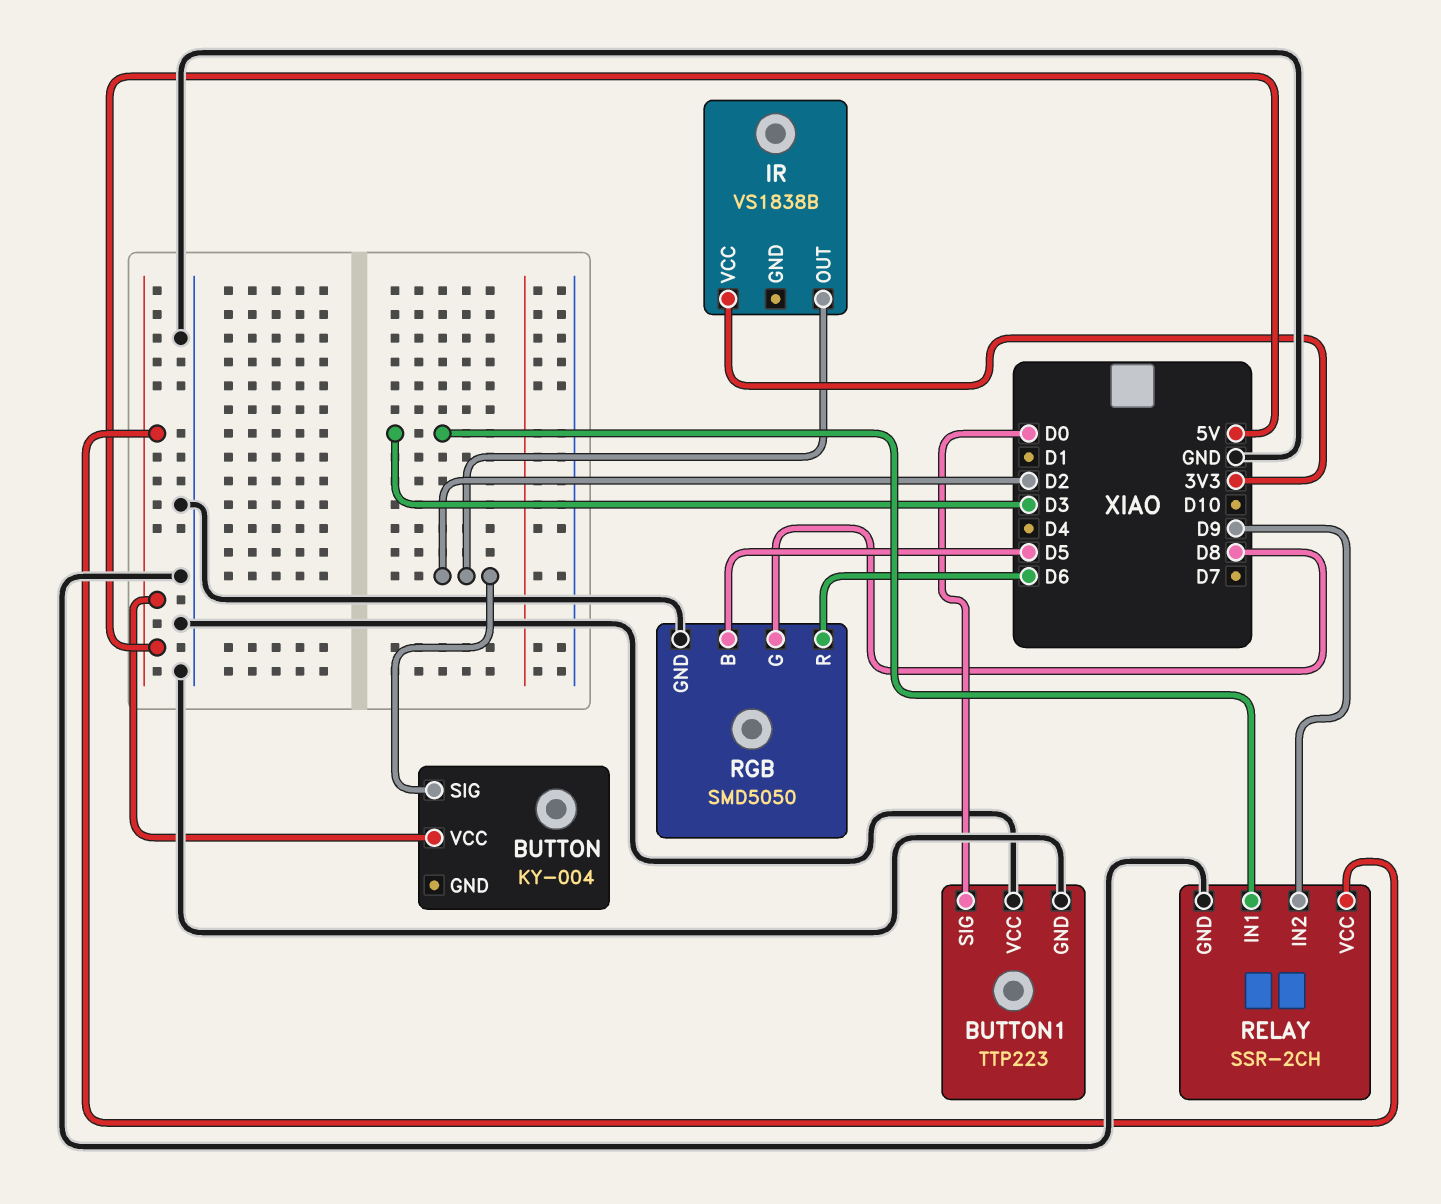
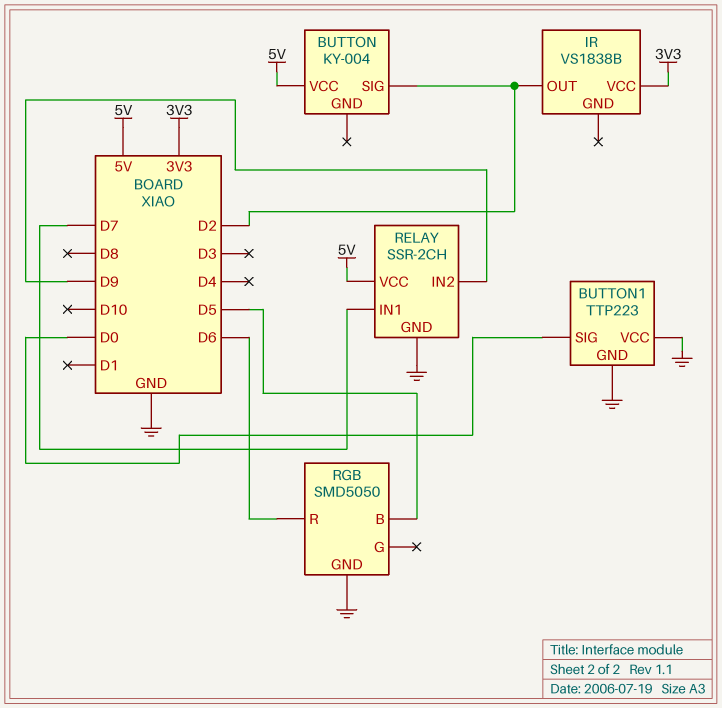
RELAY pin IN1: D3 -> D7
RGB pin G: D8 -> none

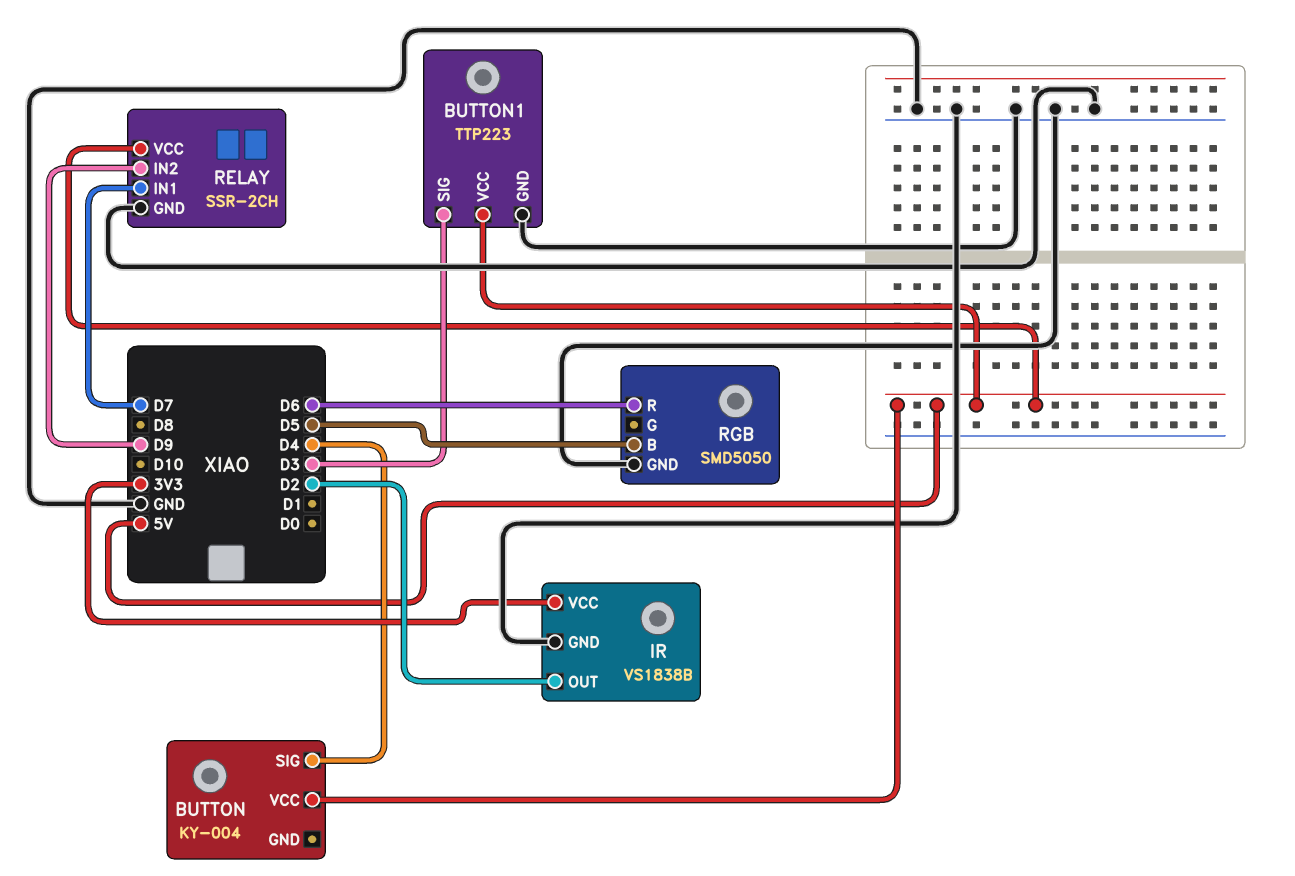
BUTTON pin SIG: D2 -> D4
BUTTON1 pin SIG: D0 -> D3
BUTTON1 pin VCC: GND -> 5V
IR pin GND: none -> GND

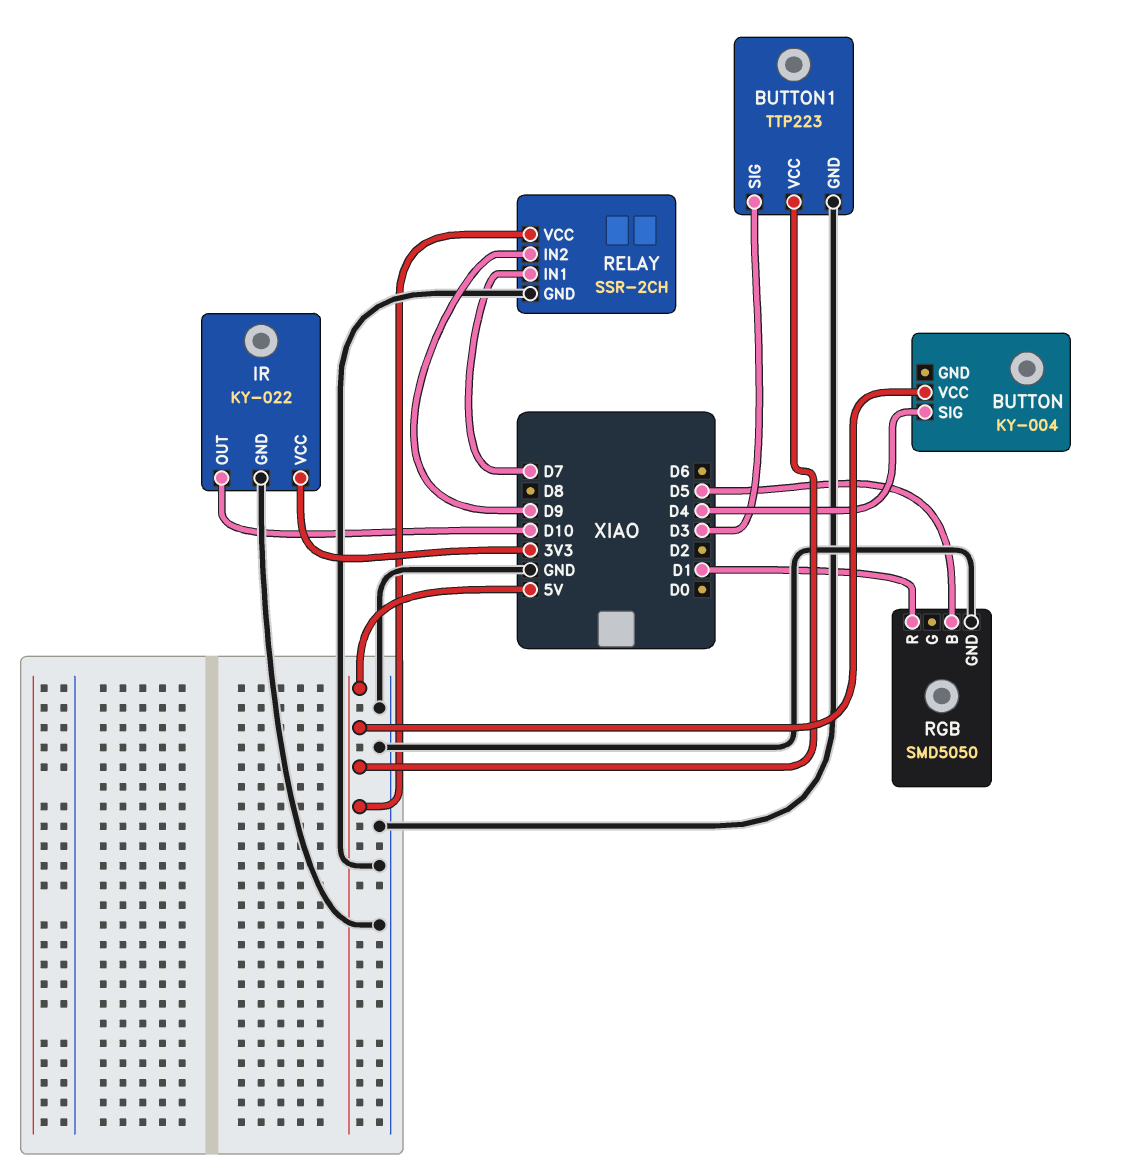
IR: VS1838B -> KY-022
IR pin OUT: D2 -> D10
RGB pin R: D6 -> D1

